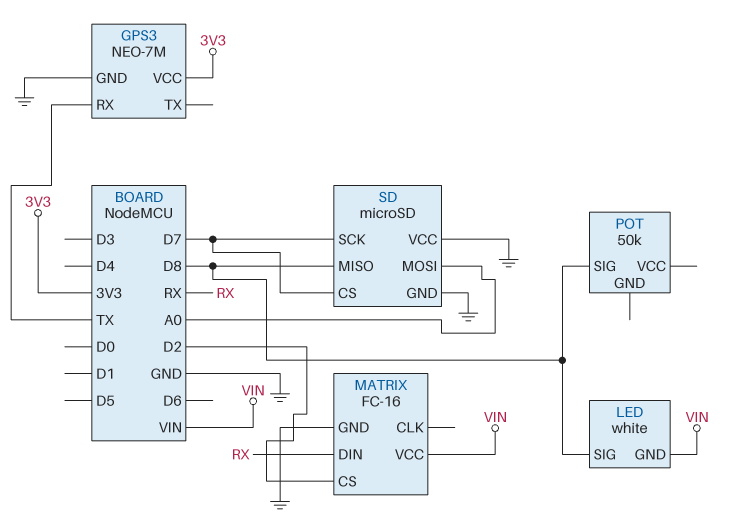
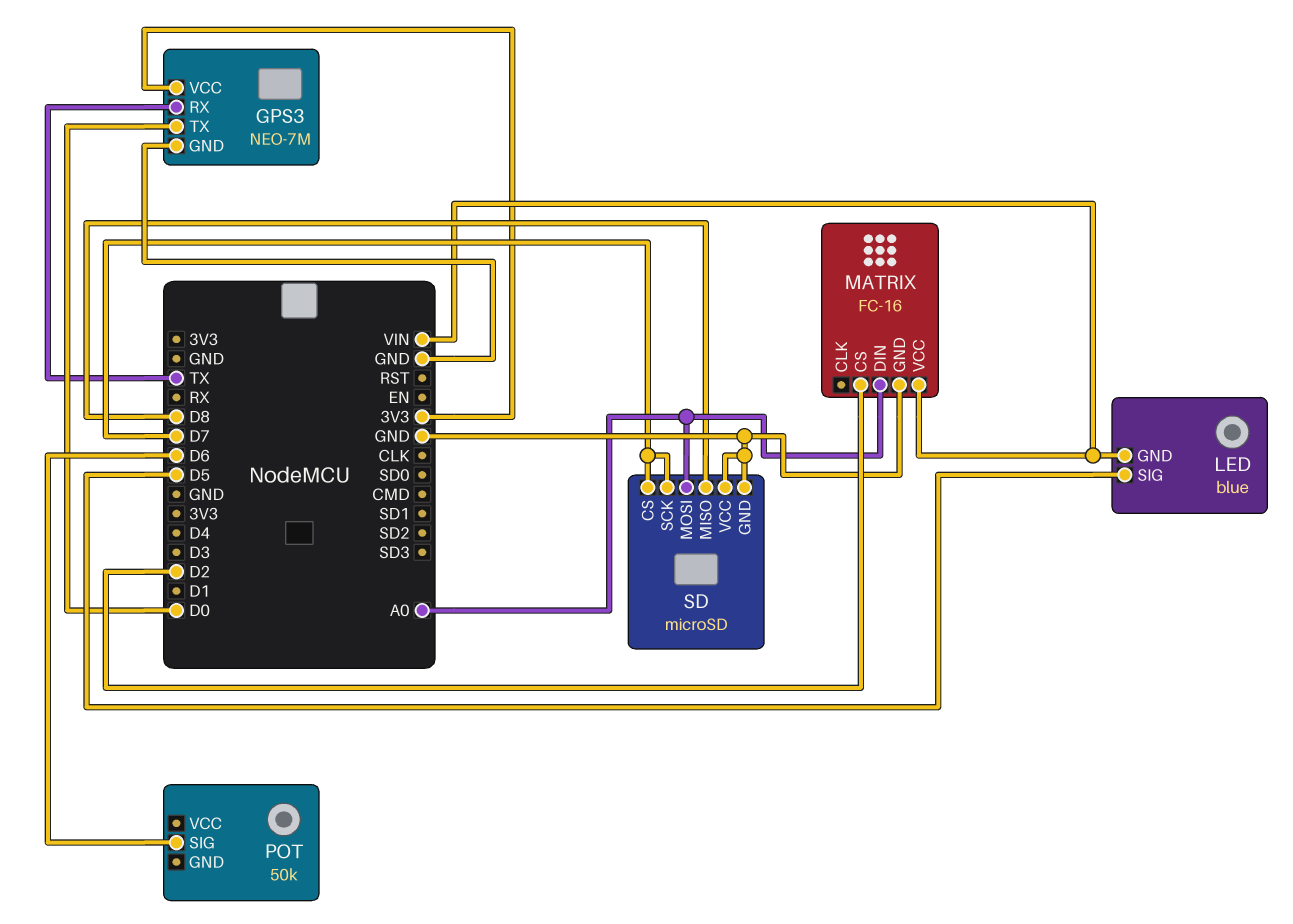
GPS3 pin TX: none -> D0
LED: white -> blue
LED pin SIG: D8 -> D5
MATRIX pin DIN: RX -> A0
POT pin SIG: D8 -> D6

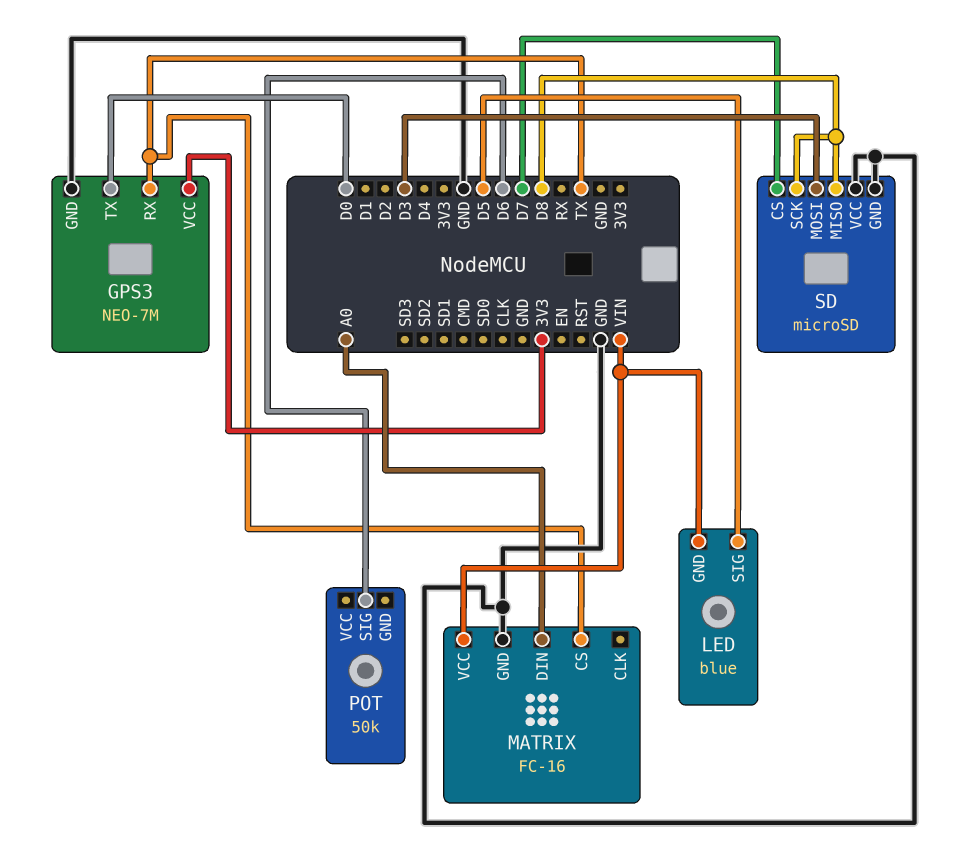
MATRIX pin CS: D2 -> TX
SD pin MOSI: A0 -> D3
SD pin SCK: D7 -> D8

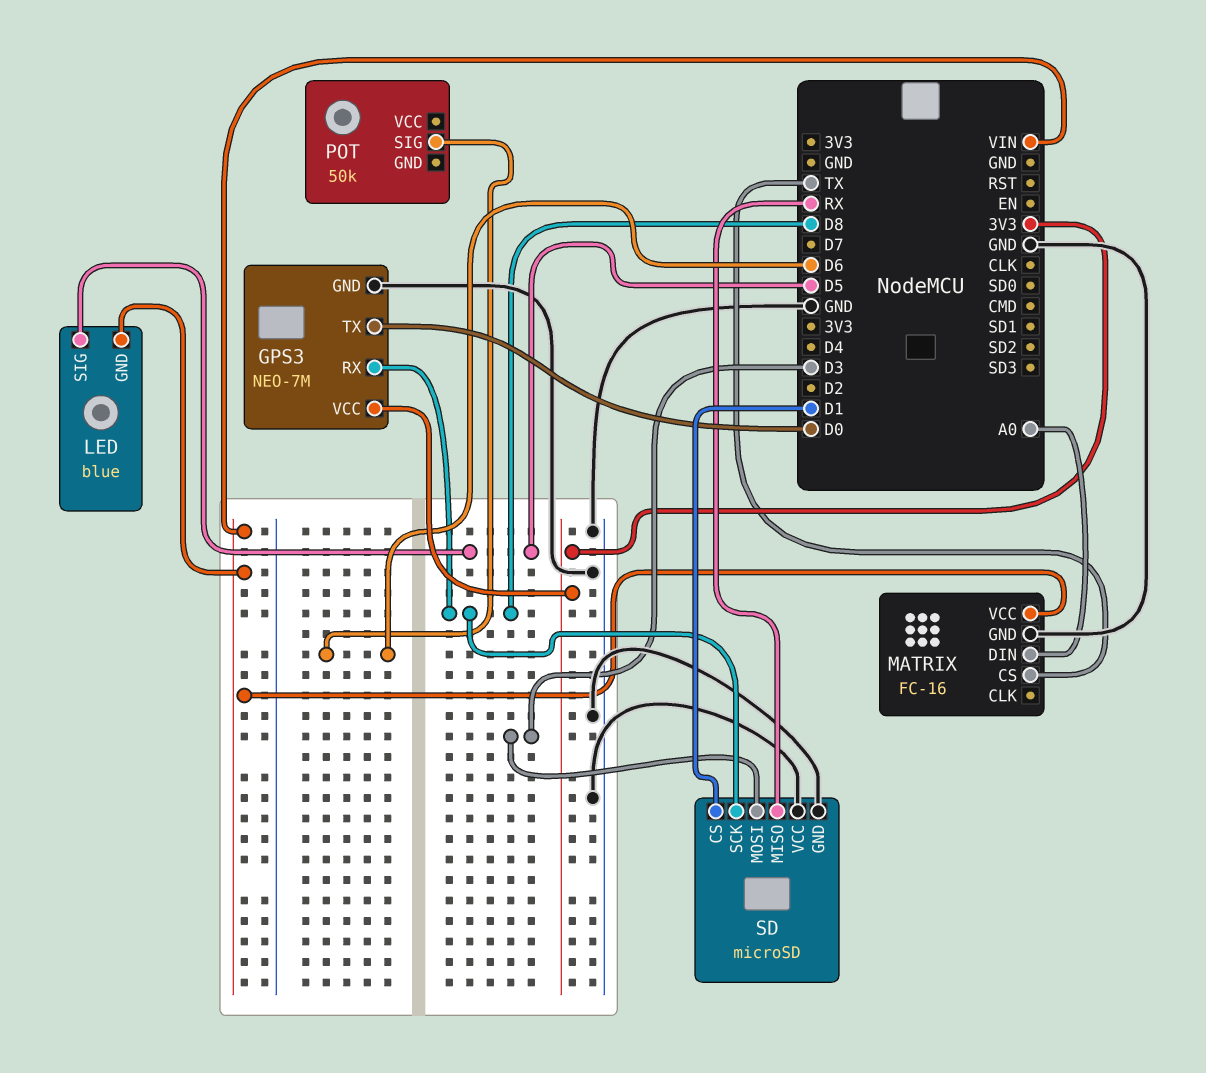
GPS3 pin RX: TX -> D8
SD pin CS: D7 -> D1
SD pin MISO: D8 -> RX

